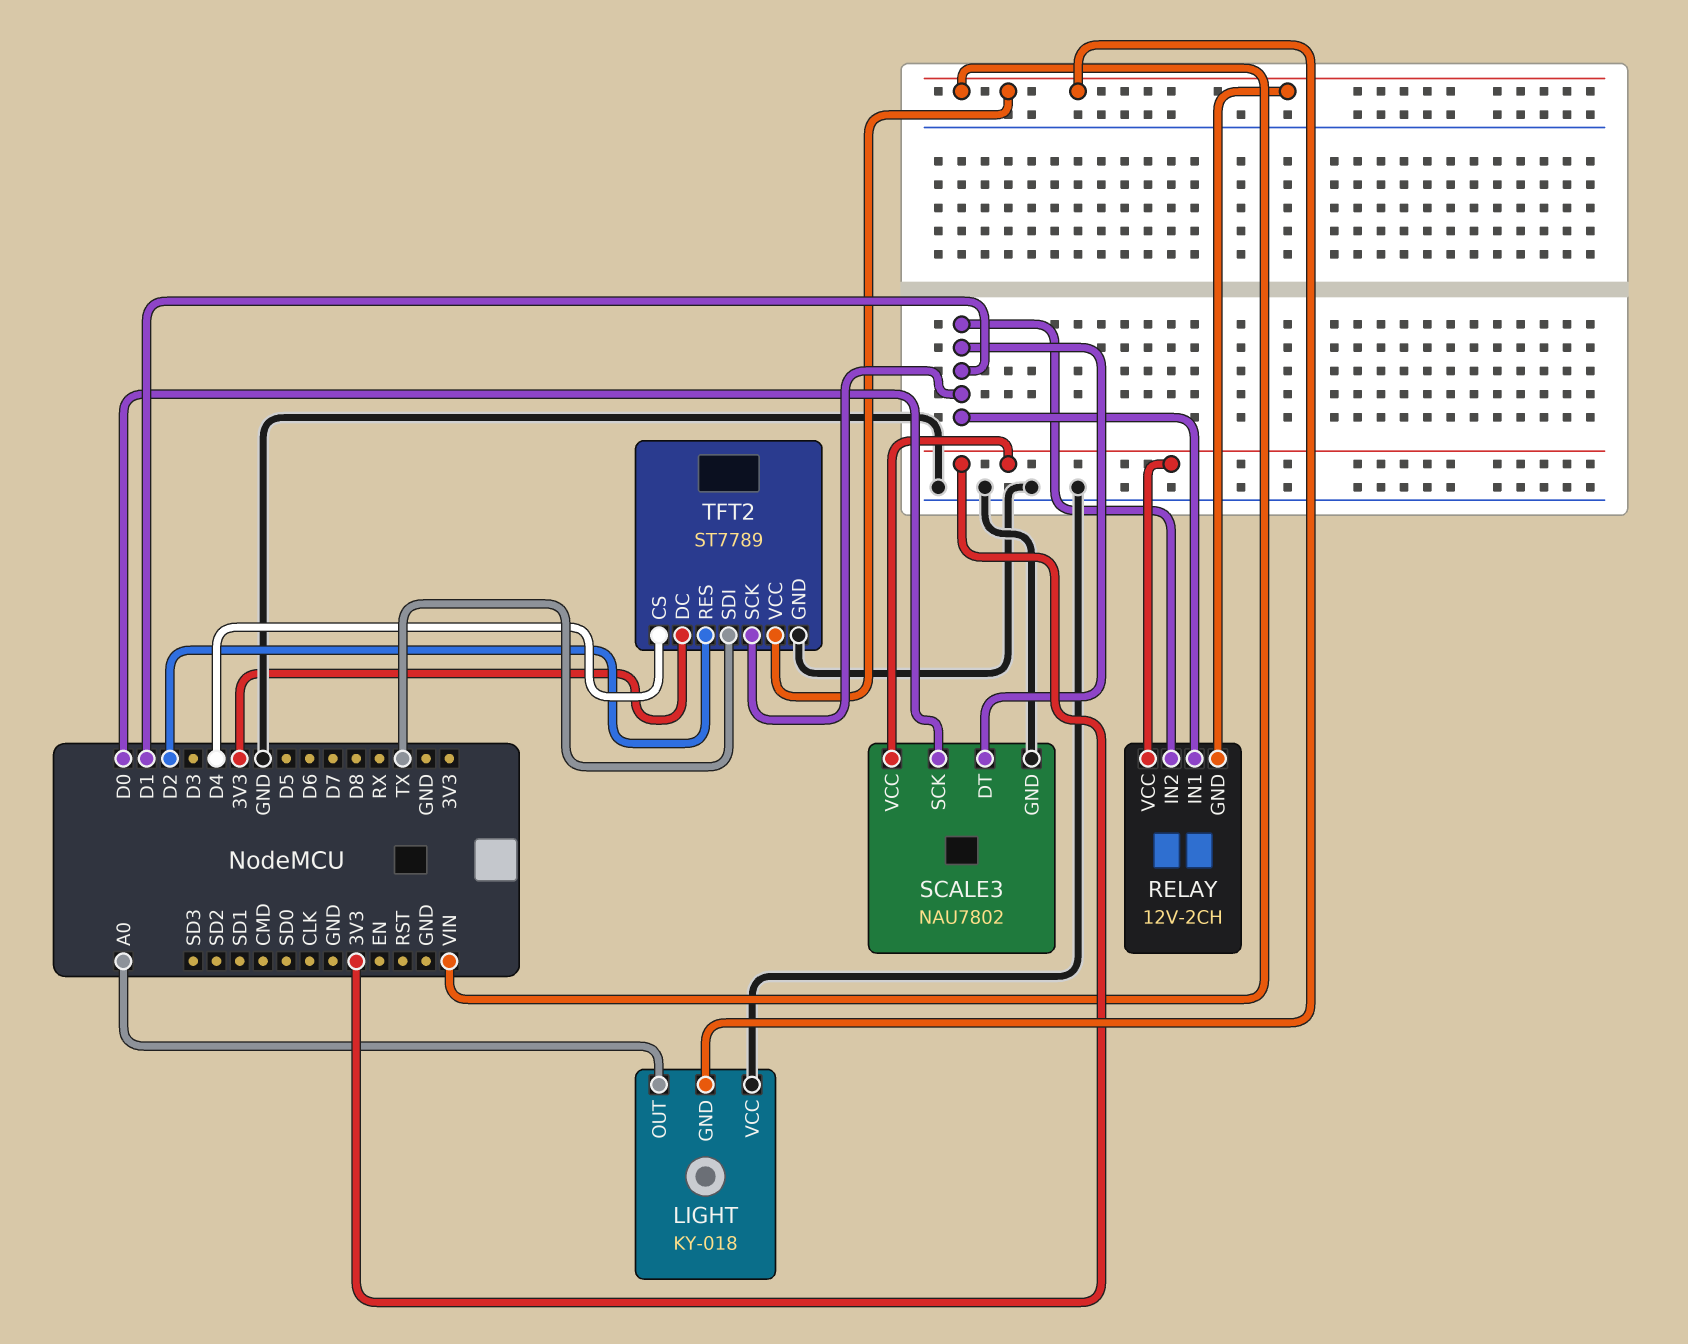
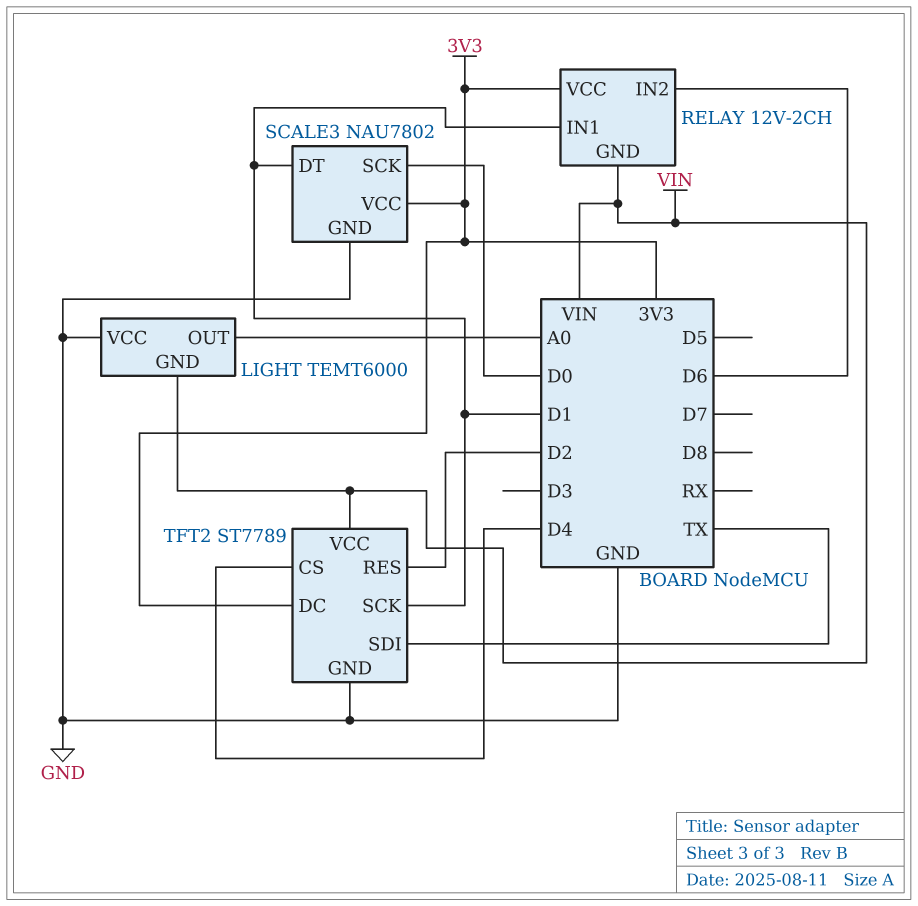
LIGHT: KY-018 -> TEMT6000
RELAY pin IN2: D1 -> D6

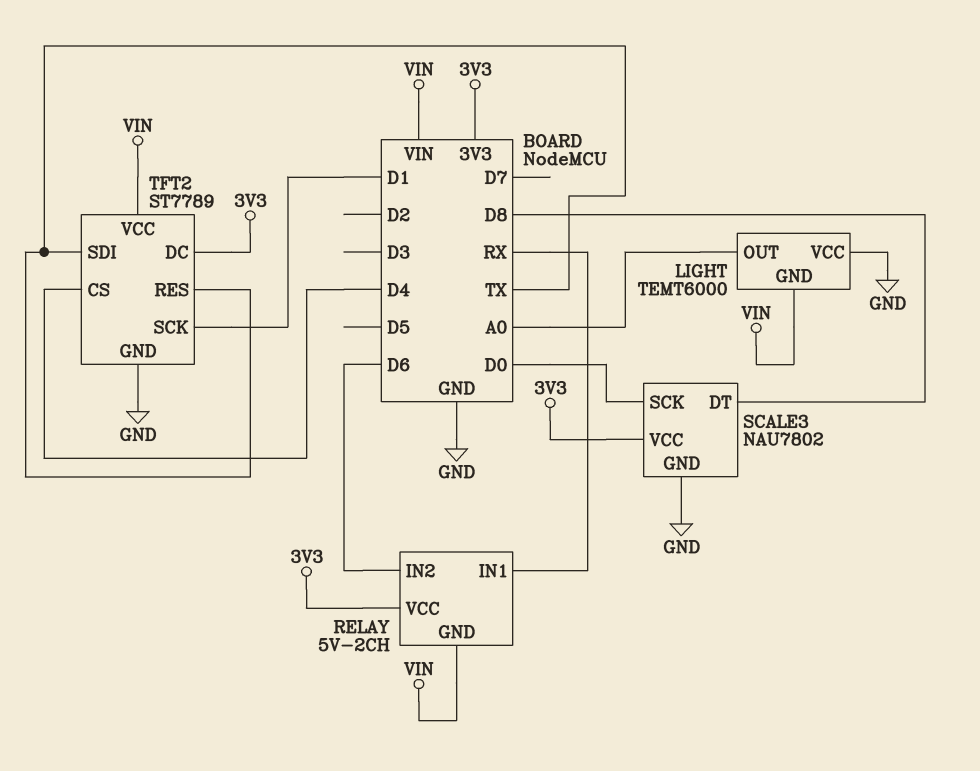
RELAY: 12V-2CH -> 5V-2CH
RELAY pin IN1: D1 -> RX
SCALE3 pin DT: D1 -> D8
TFT2 pin RES: D2 -> TX

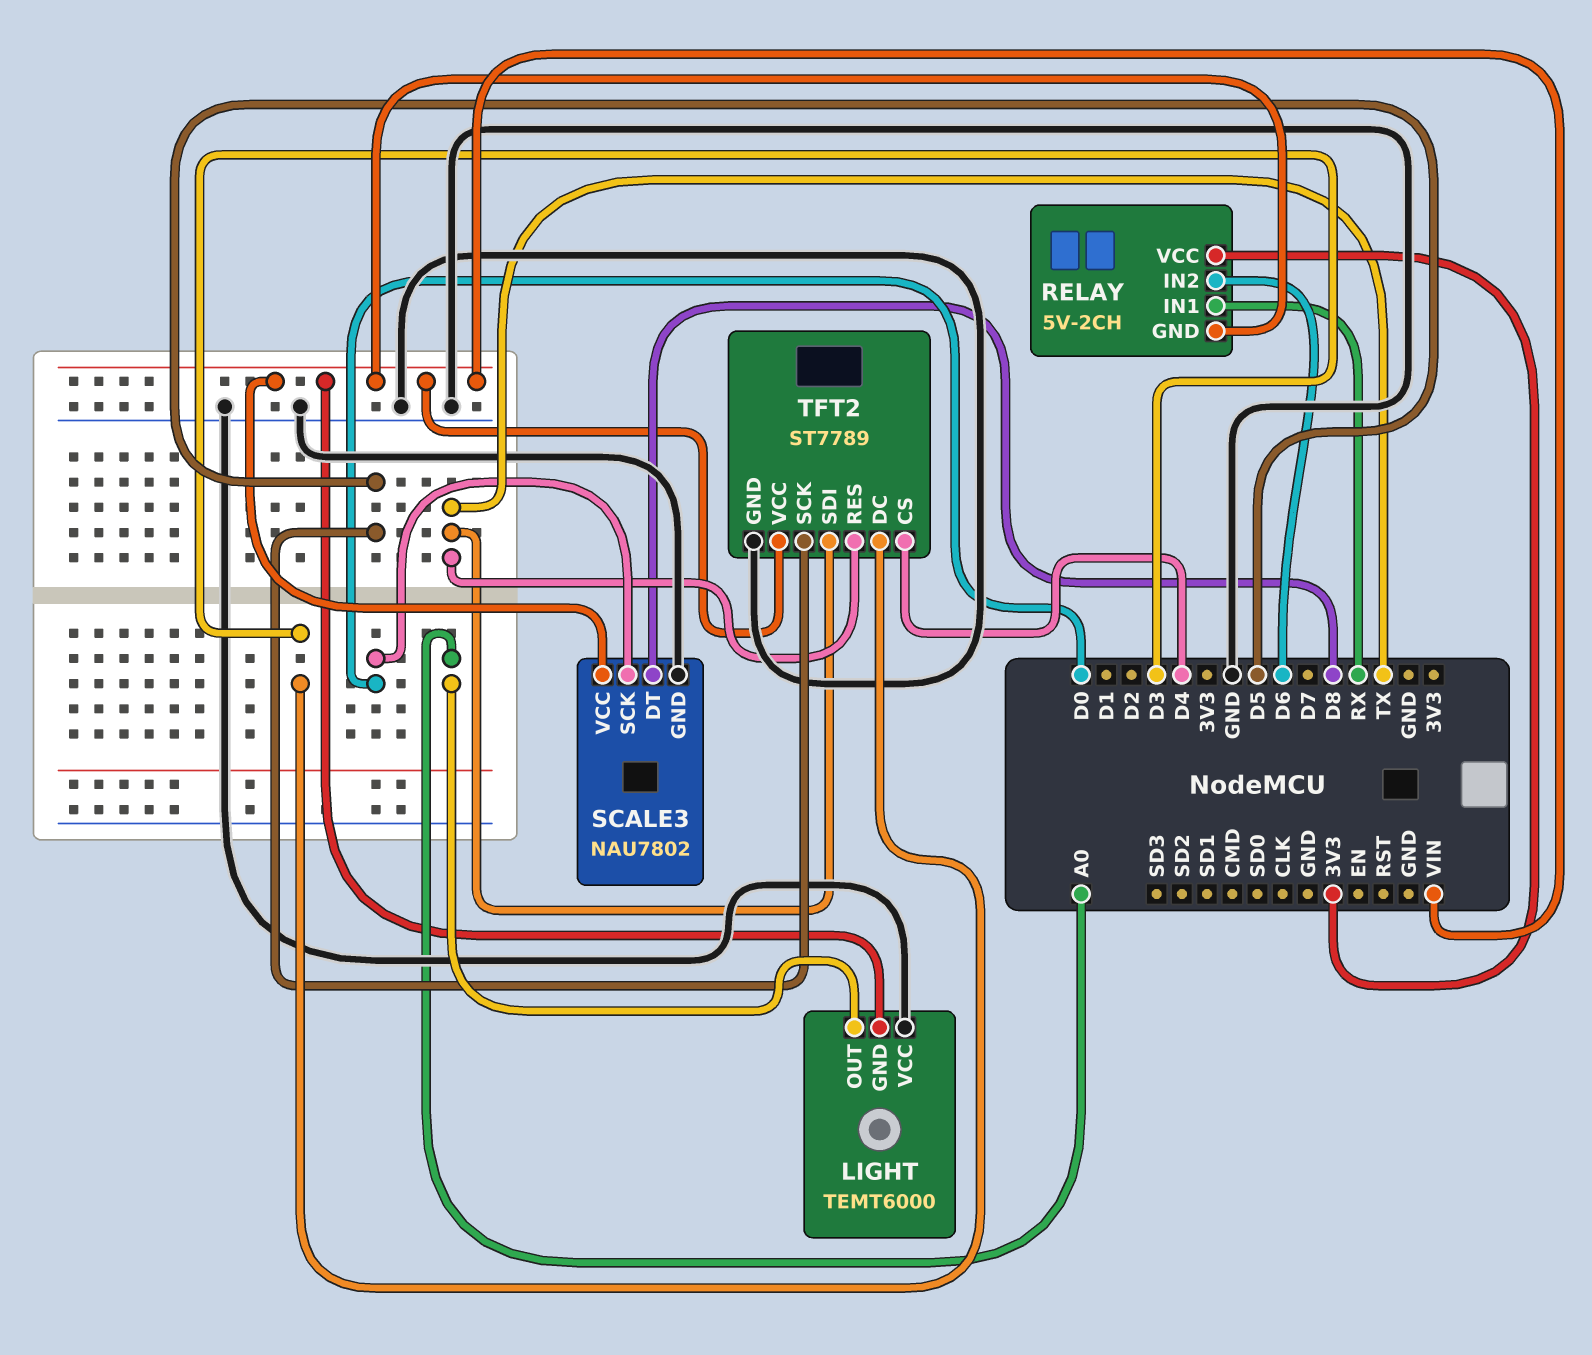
SCALE3 pin VCC: 3V3 -> VIN
TFT2 pin DC: 3V3 -> D3
TFT2 pin SCK: D1 -> D5

